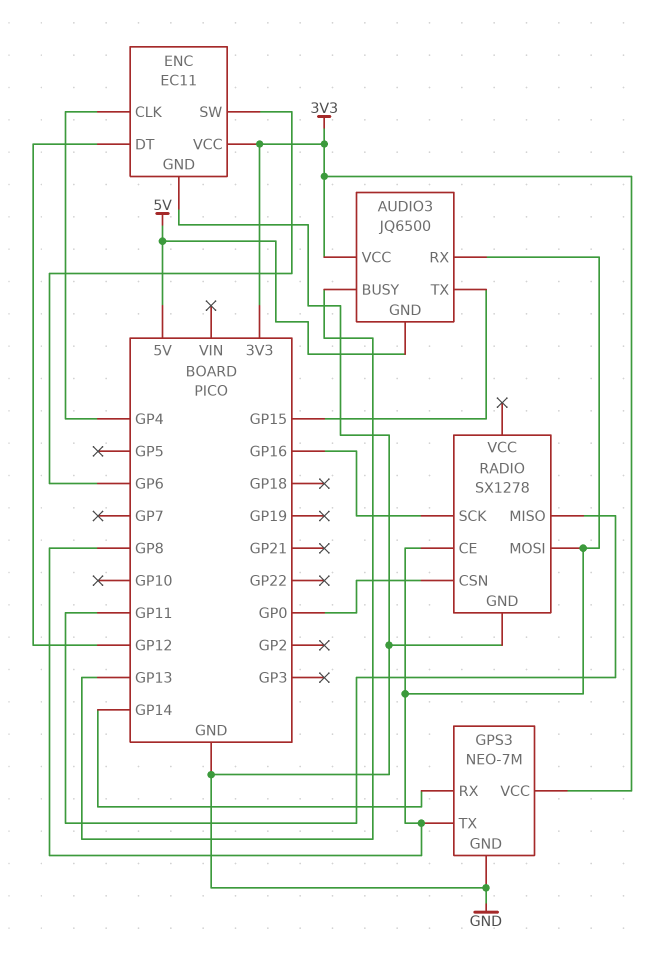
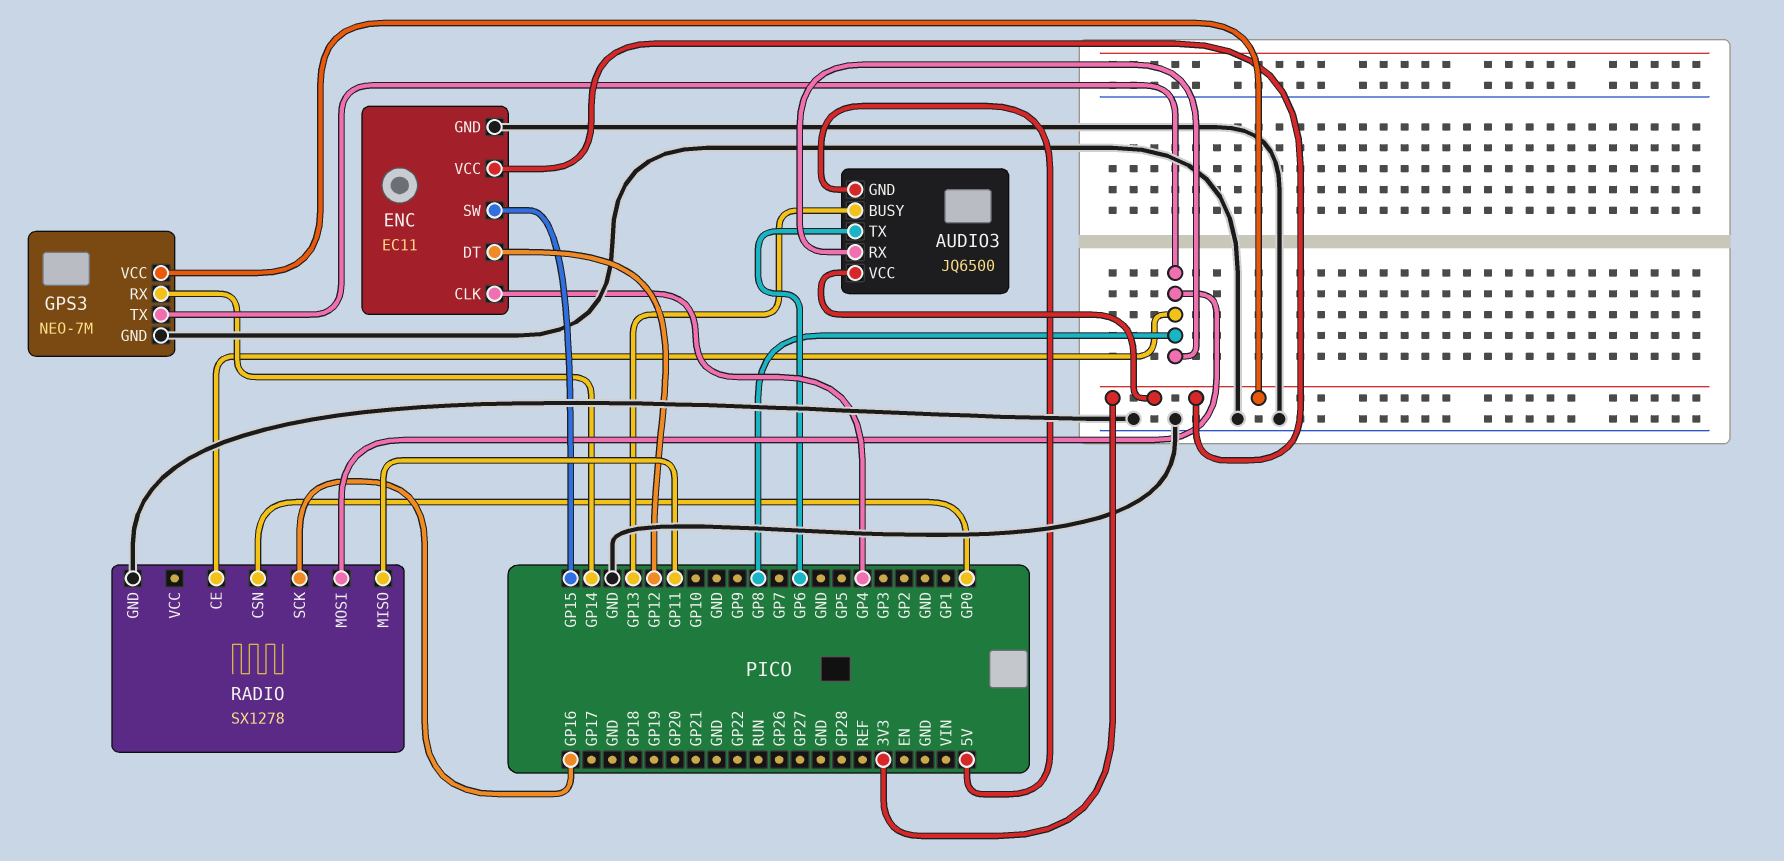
AUDIO3 pin TX: GP15 -> GP6
ENC pin SW: GP6 -> GP15

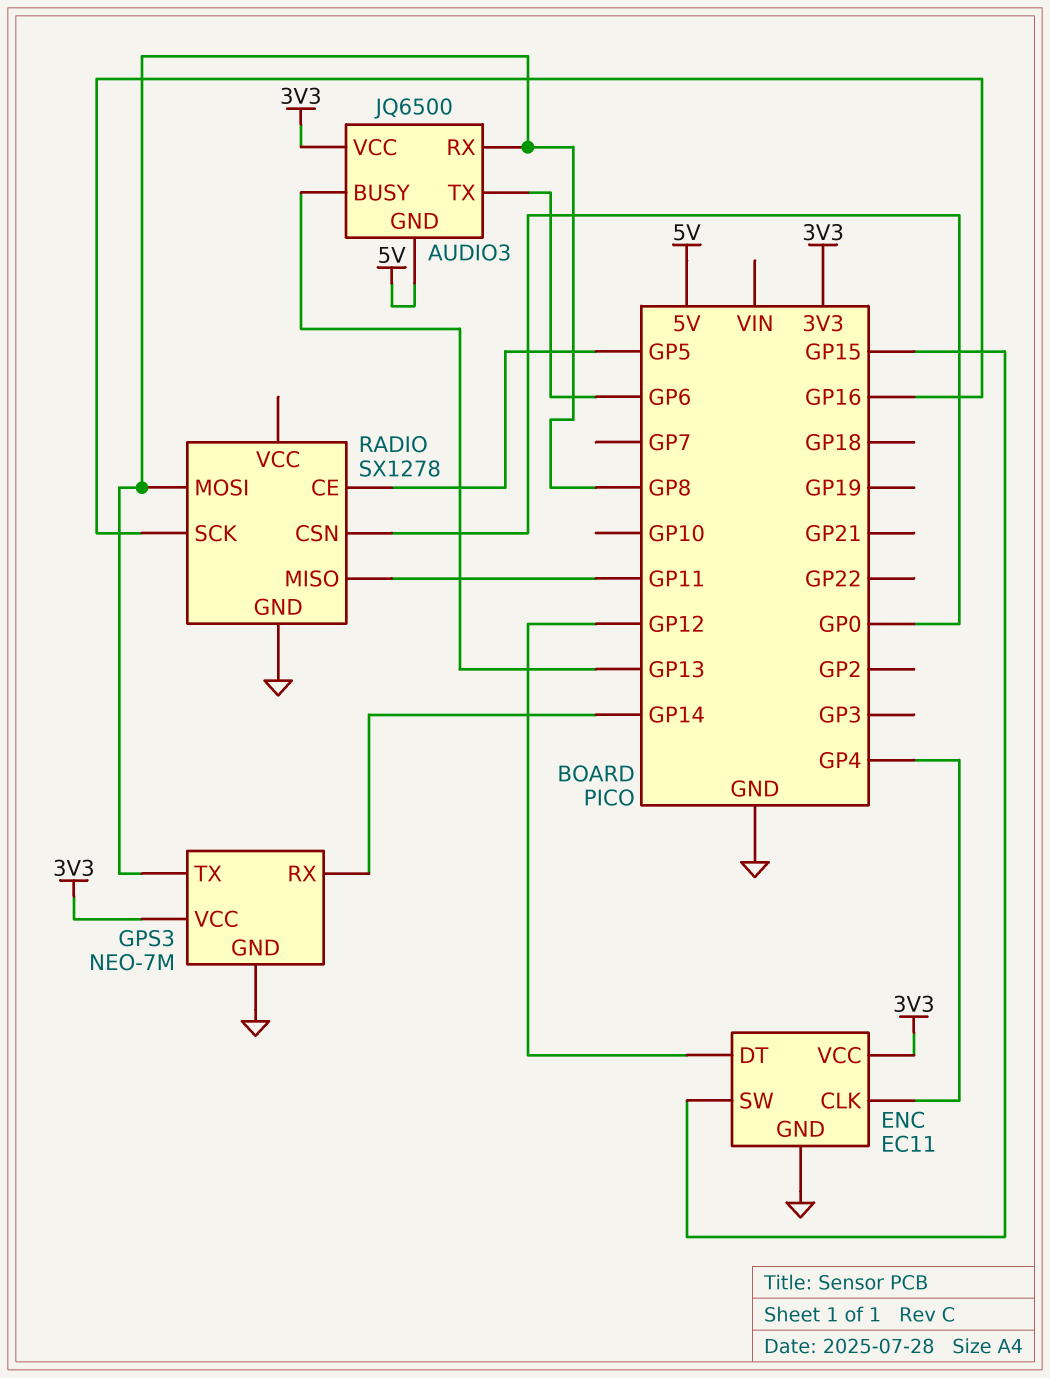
RADIO pin CE: GP8 -> GP5

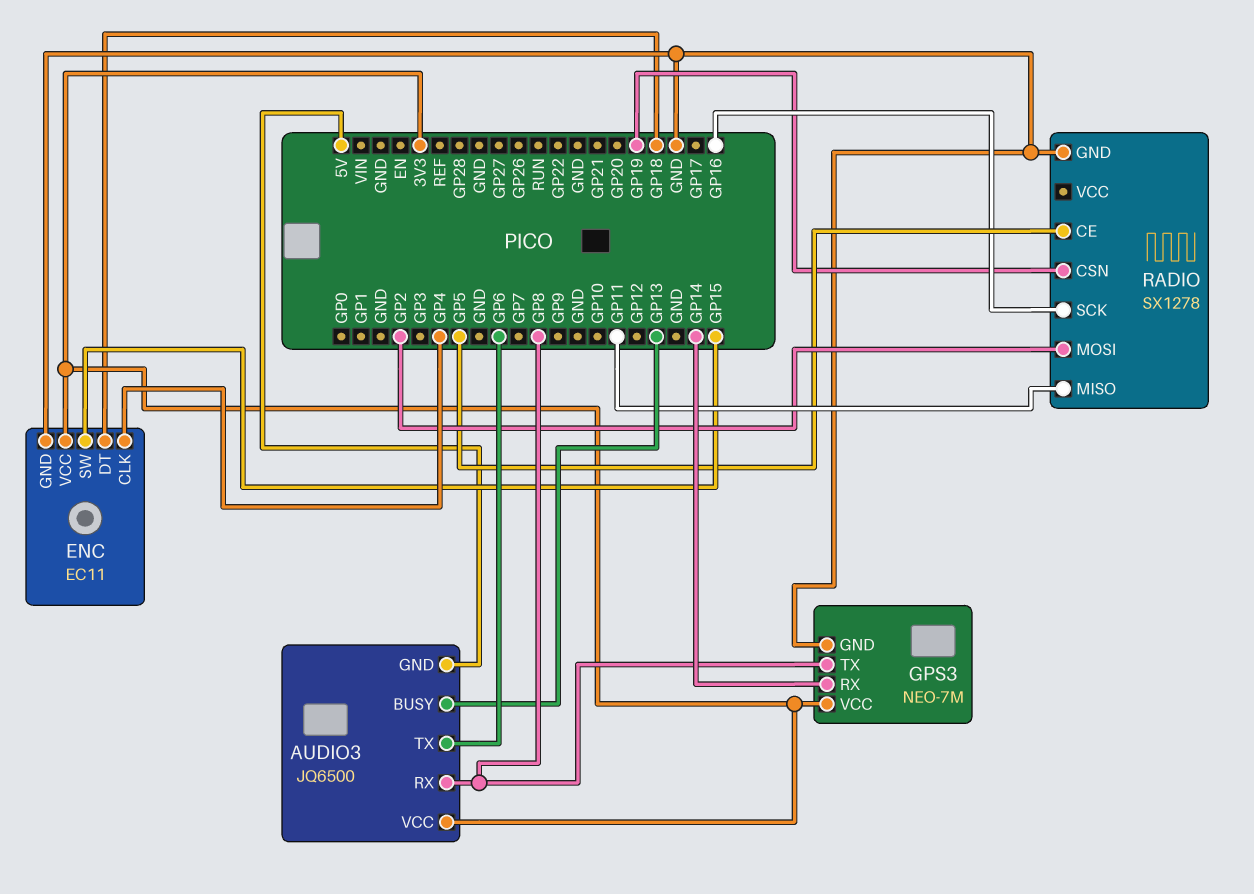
ENC pin DT: GP12 -> GP18
RADIO pin CSN: GP0 -> GP19
RADIO pin MOSI: GP8 -> GP2

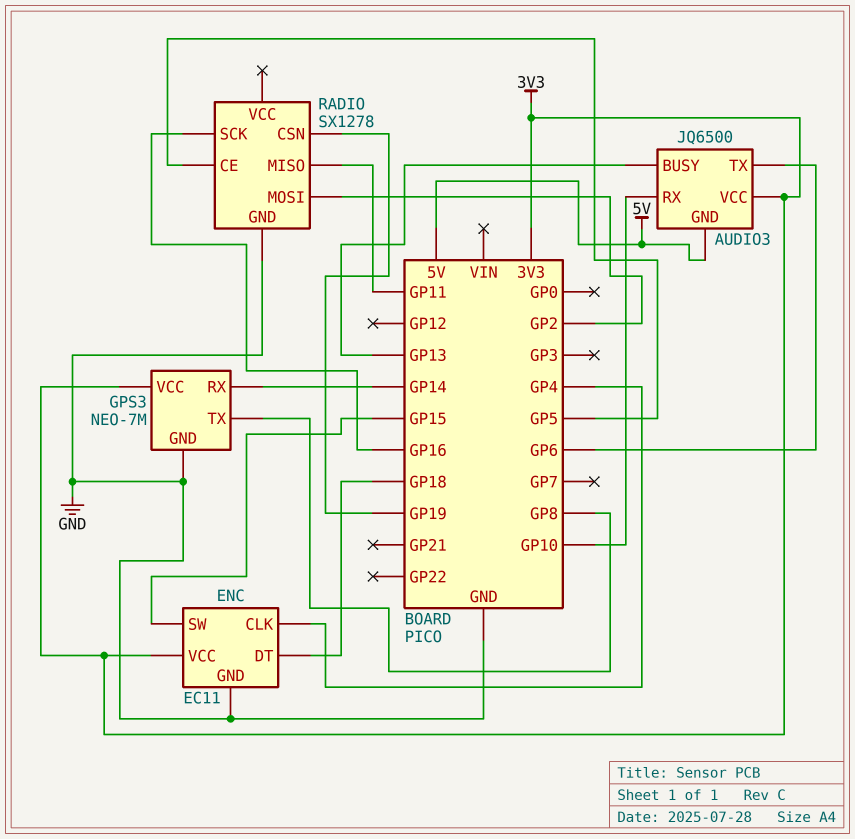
AUDIO3 pin RX: GP8 -> GP10

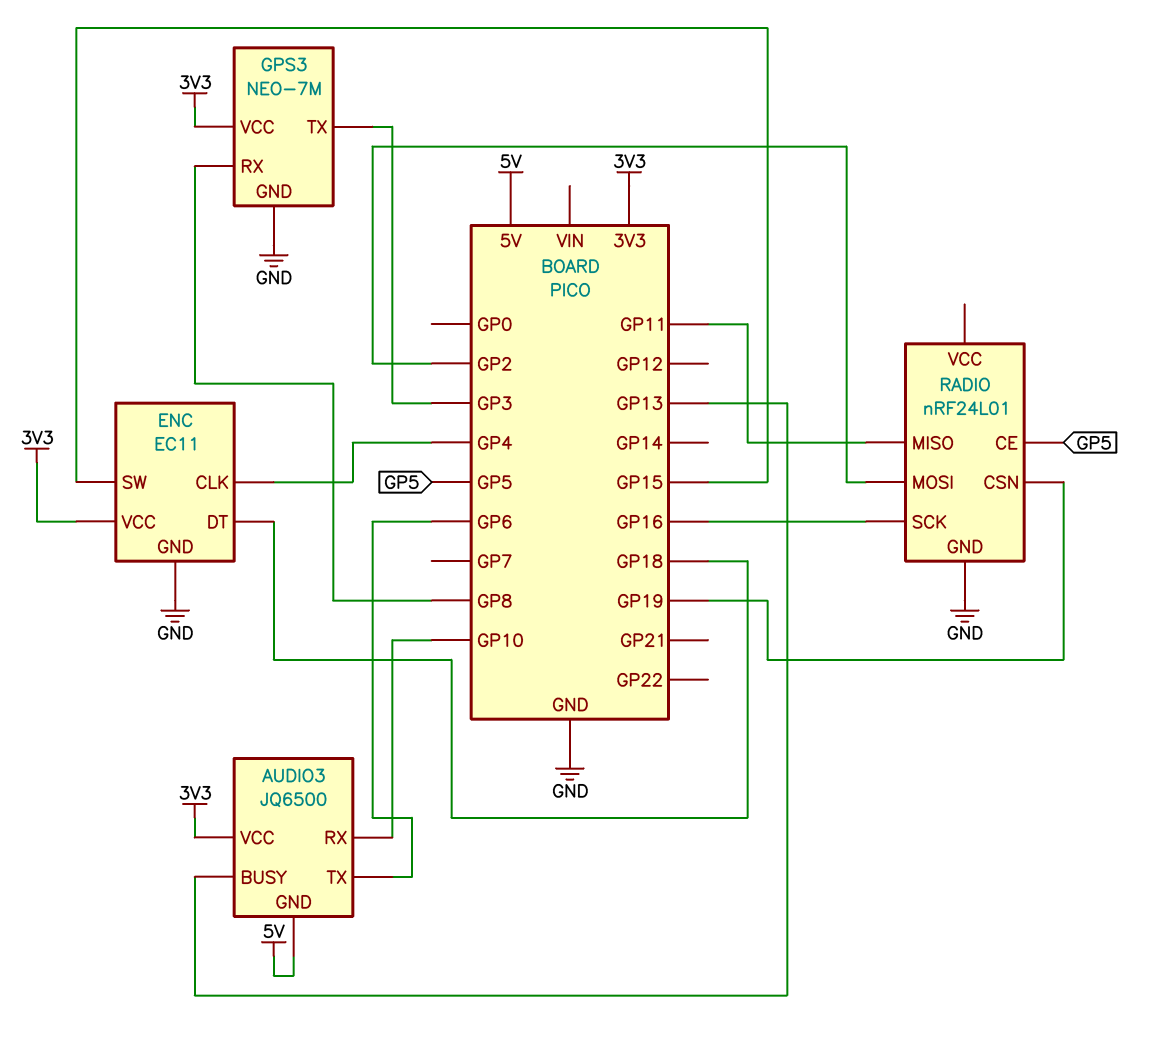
GPS3 pin RX: GP14 -> GP8
GPS3 pin TX: GP8 -> GP3
RADIO: SX1278 -> nRF24L01

